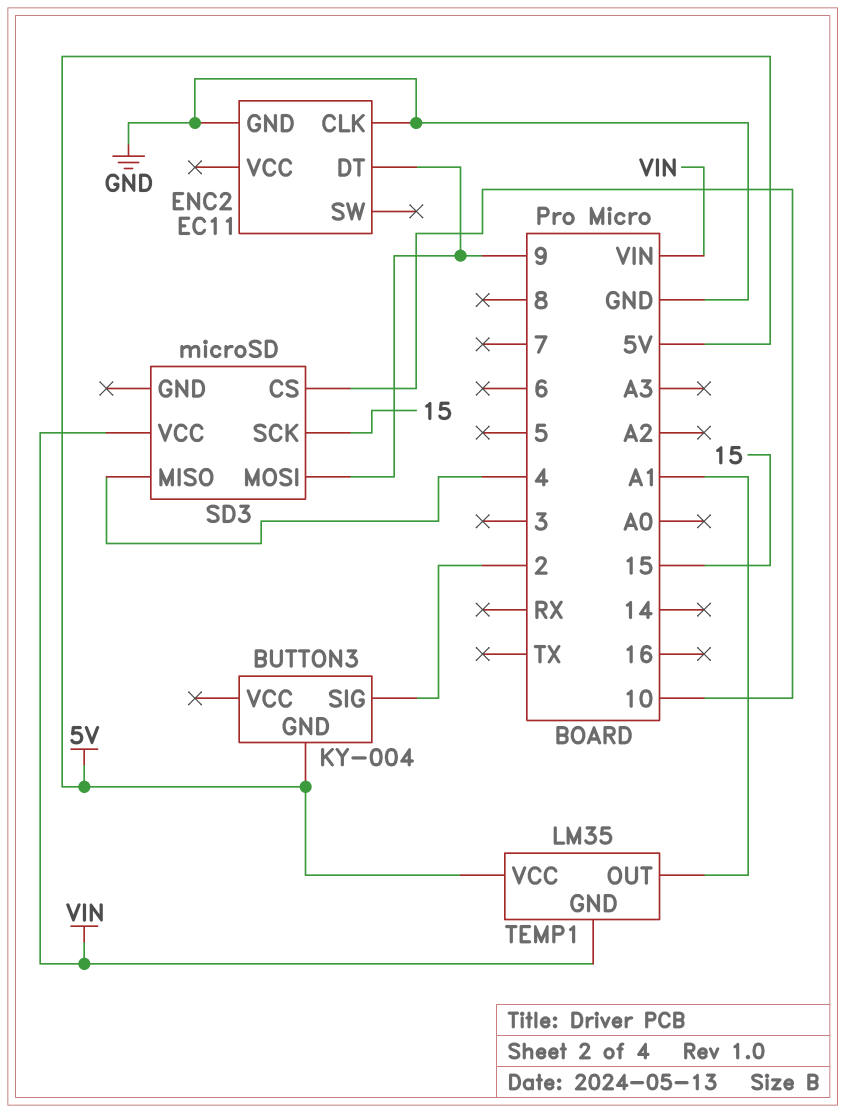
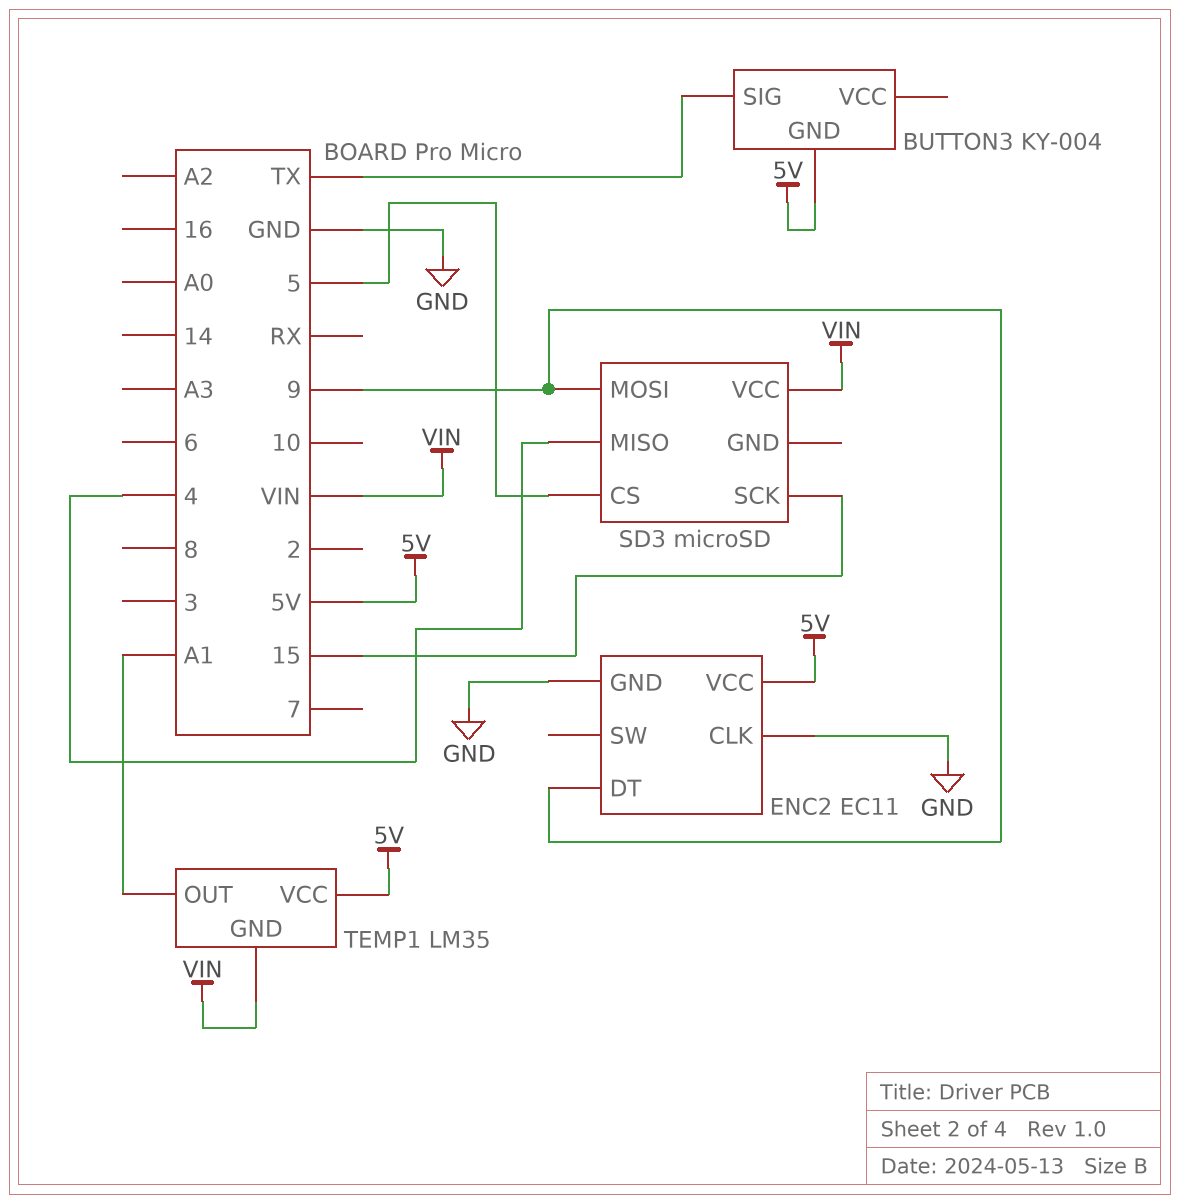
BUTTON3 pin SIG: 2 -> TX
ENC2 pin VCC: none -> 5V
SD3 pin CS: 10 -> 5

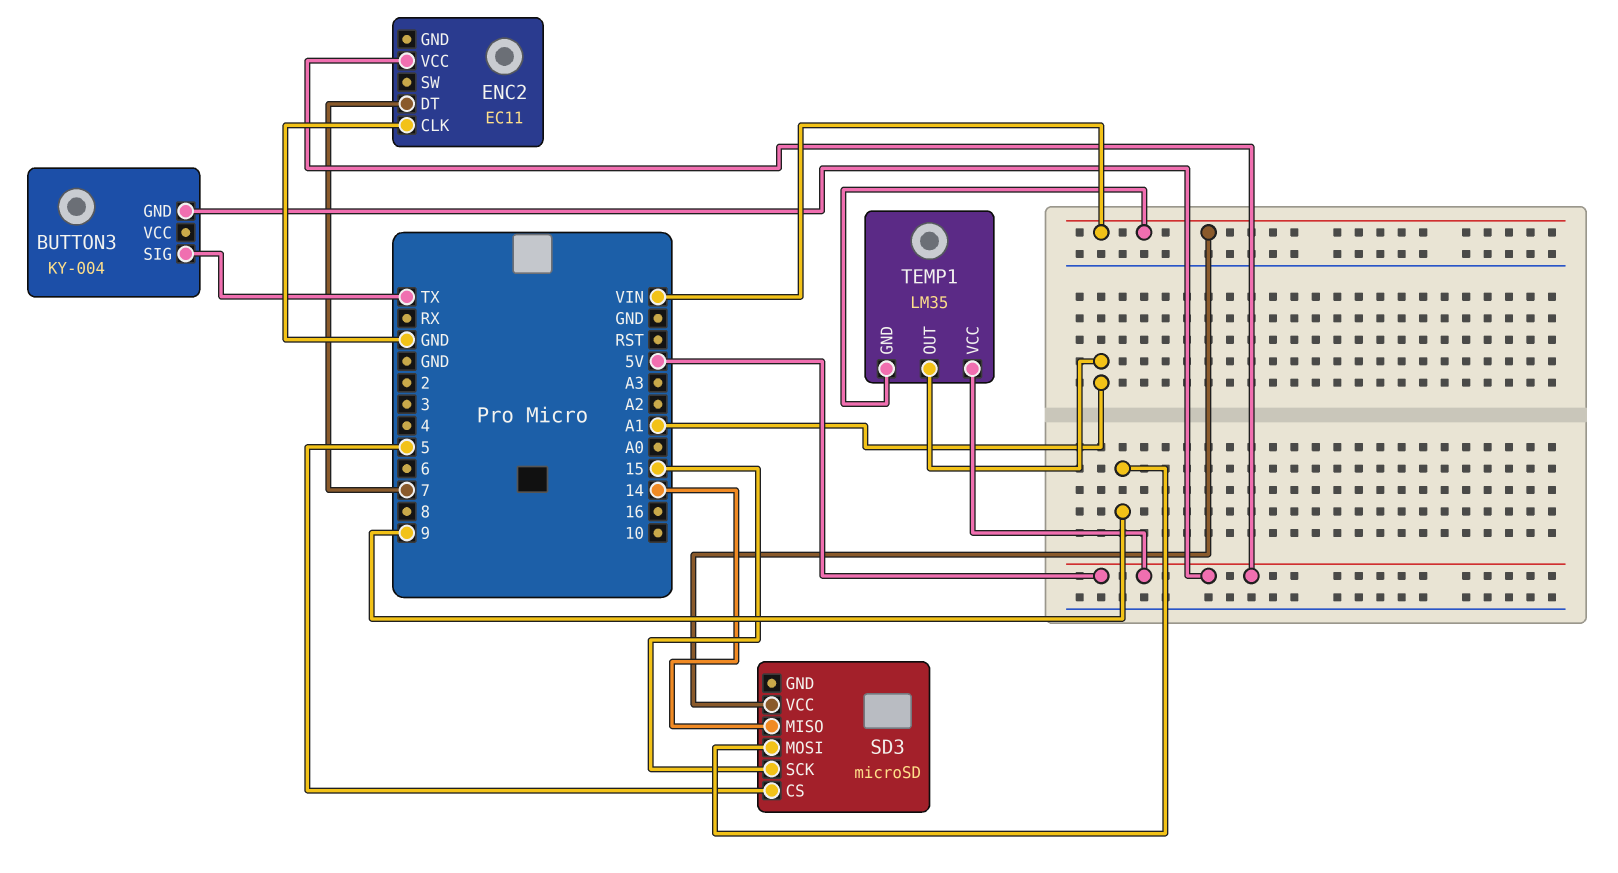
ENC2 pin DT: 9 -> 7
ENC2 pin GND: GND -> none
SD3 pin MISO: 4 -> 14

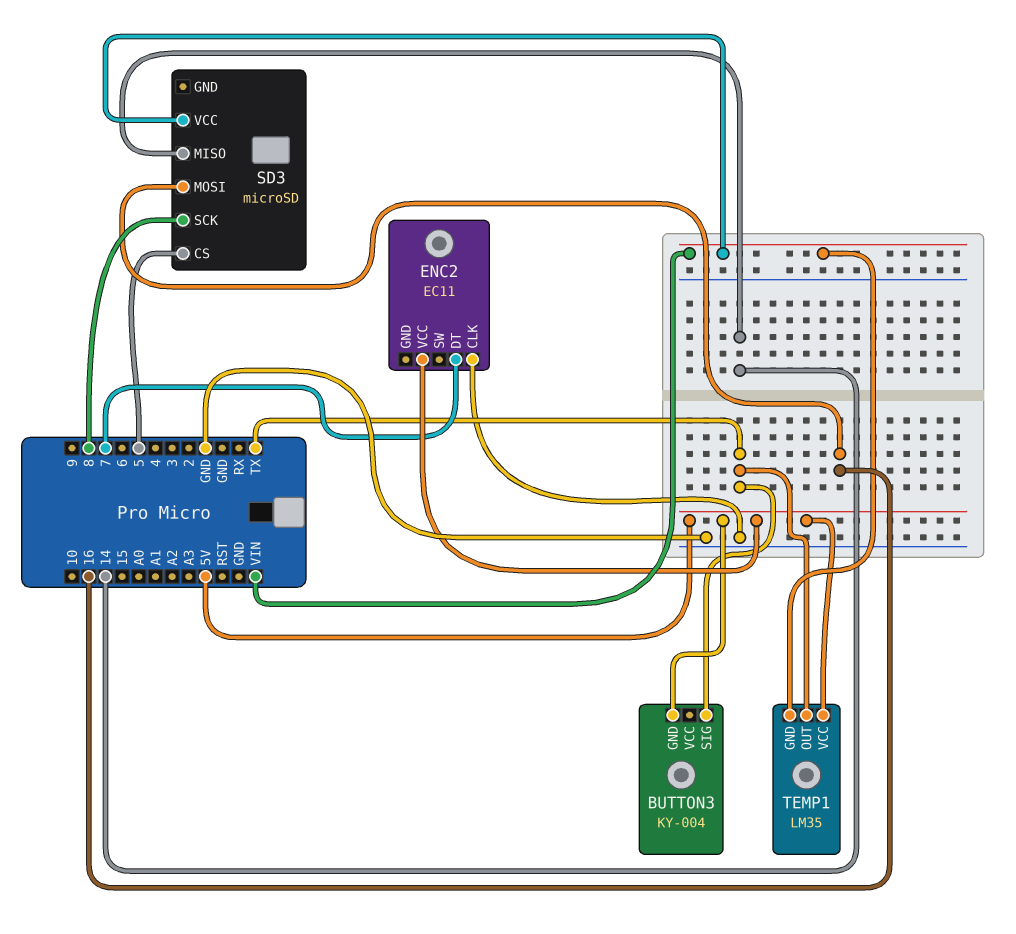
SD3 pin MOSI: 9 -> 16
SD3 pin SCK: 15 -> 8
TEMP1 pin OUT: A1 -> TX

